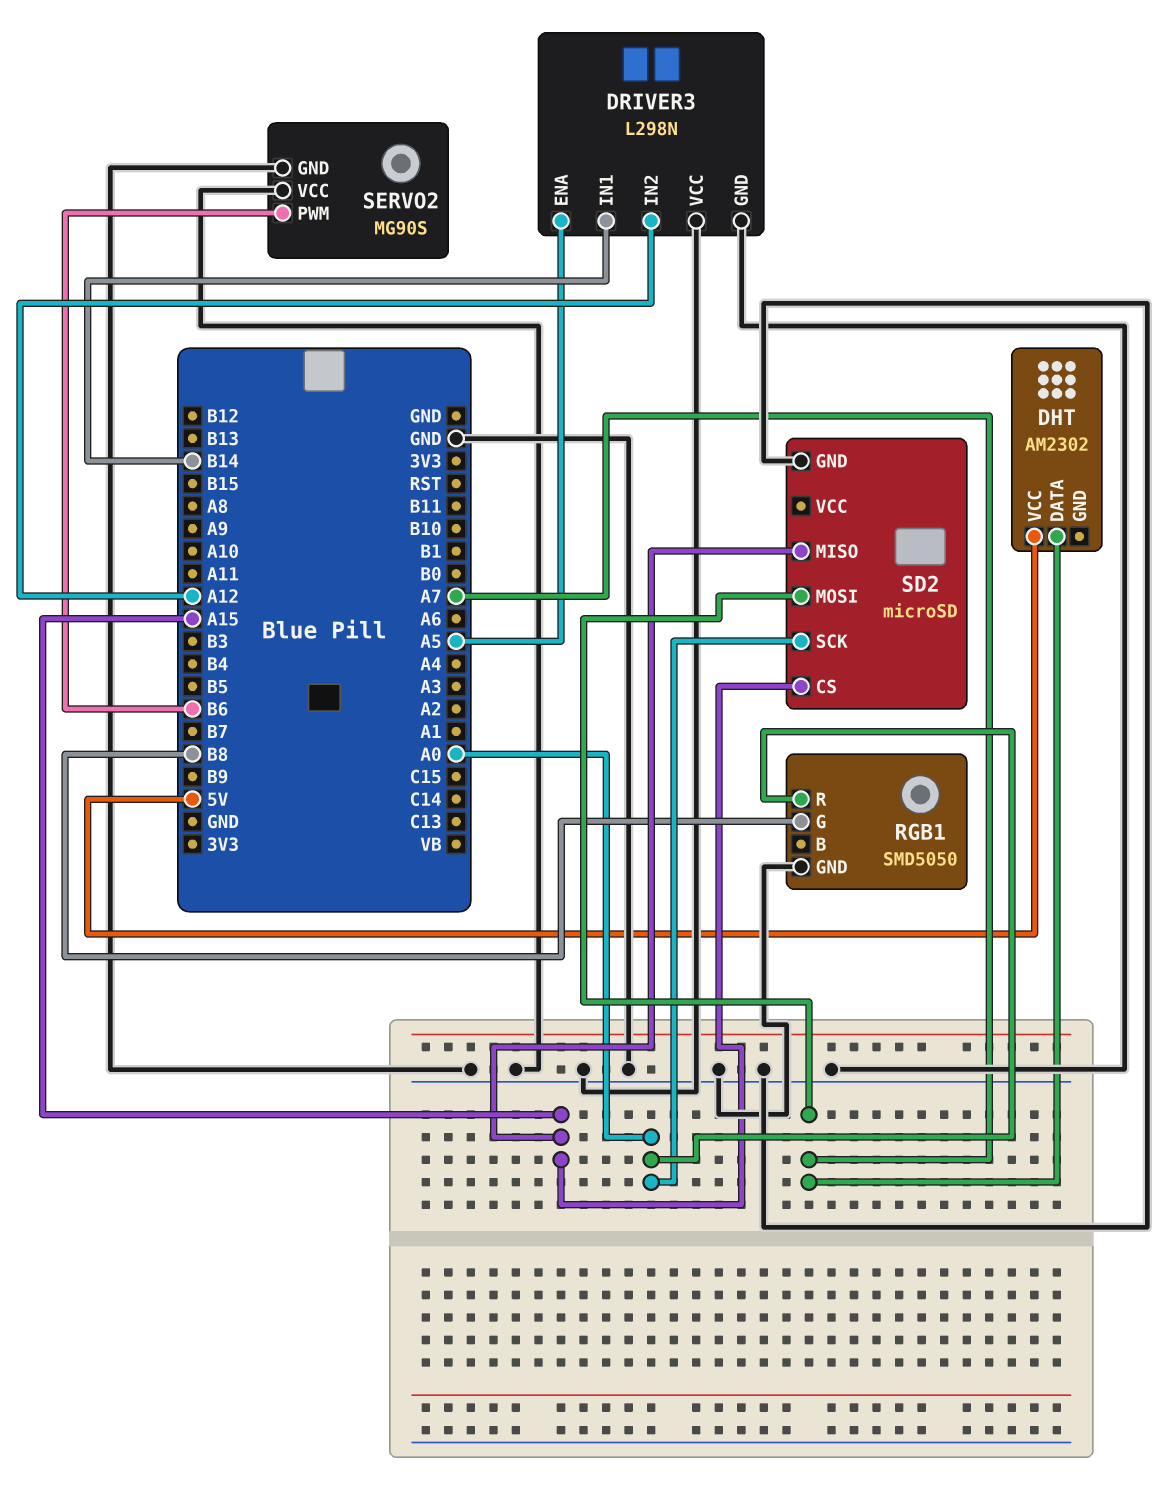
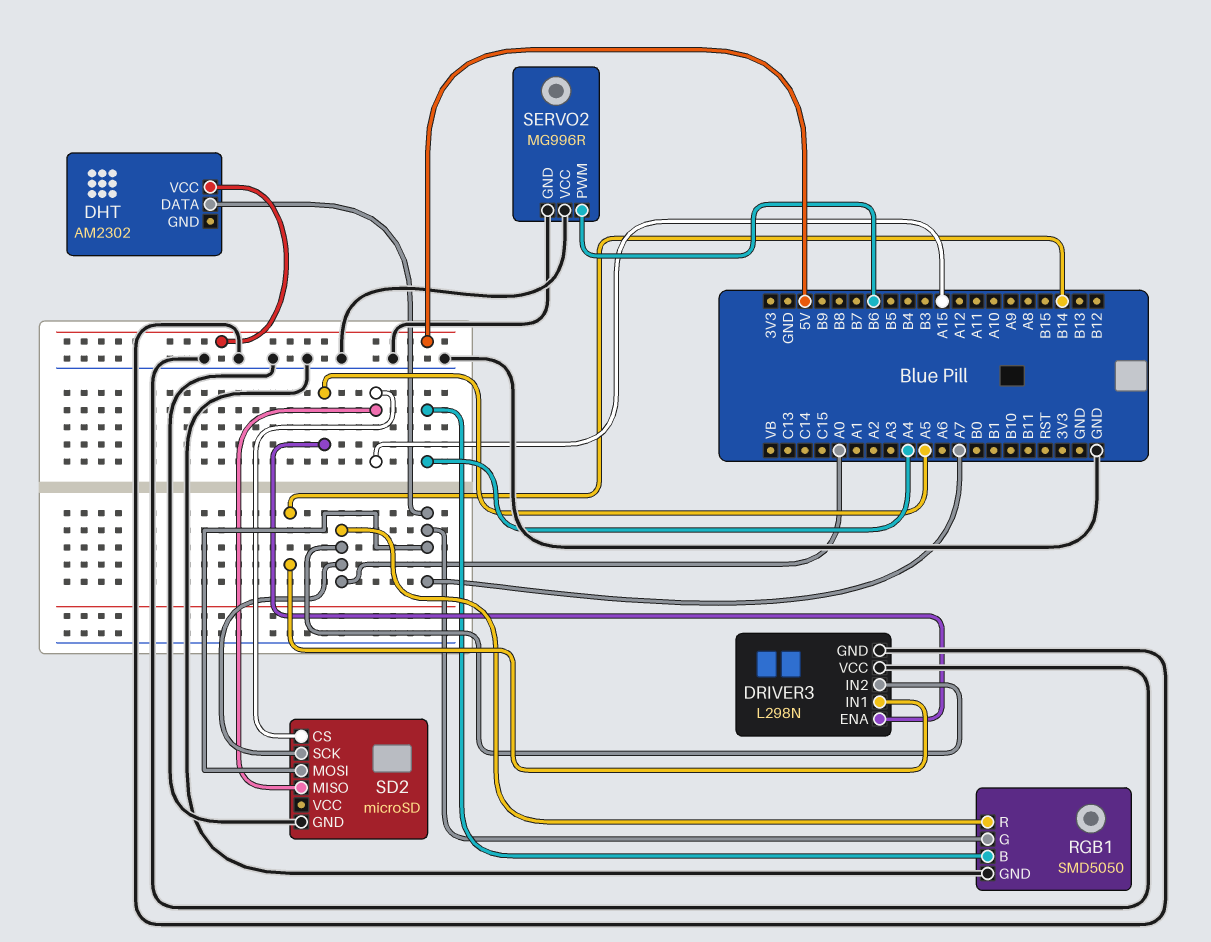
DRIVER3 pin IN2: A12 -> A0
RGB1 pin B: none -> A4
RGB1 pin G: B8 -> A7
SERVO2: MG90S -> MG996R

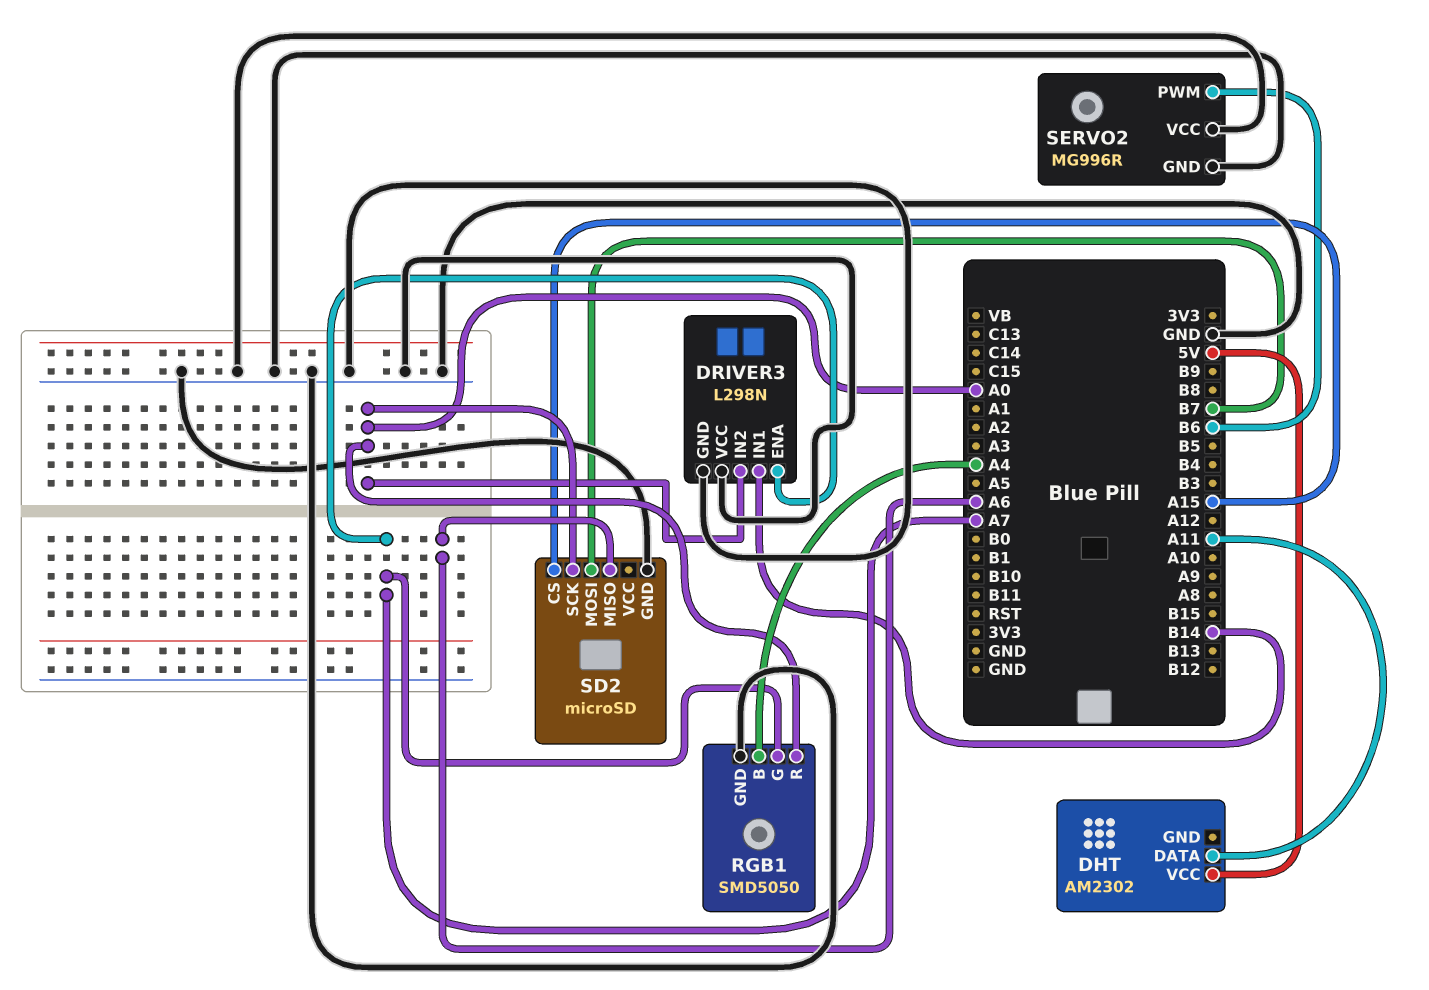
DHT pin DATA: A7 -> A11
DRIVER3 pin ENA: A5 -> A7
SD2 pin MISO: A15 -> A6
SD2 pin MOSI: A7 -> B7

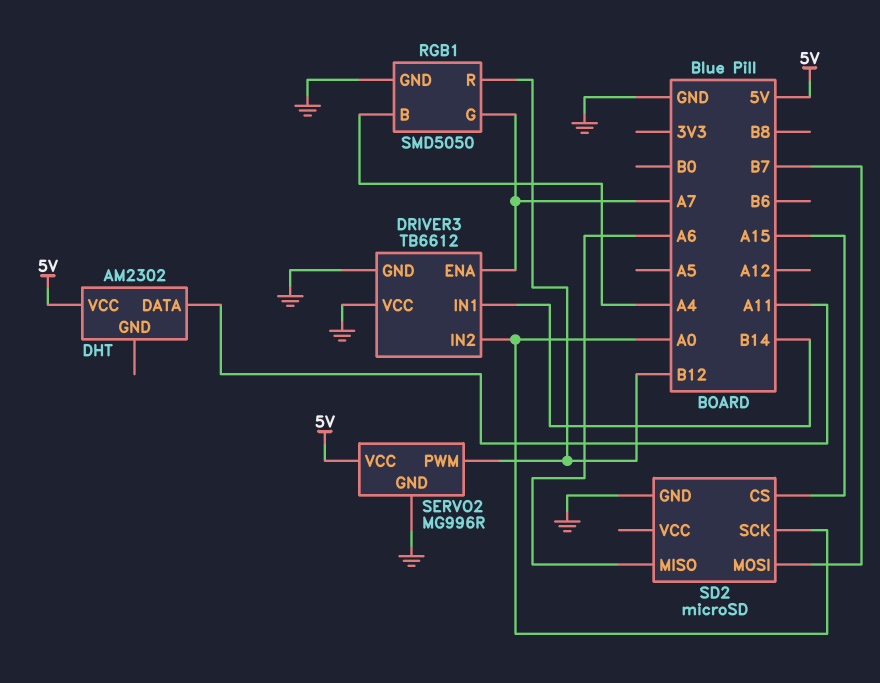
DRIVER3: L298N -> TB6612
RGB1 pin R: A0 -> B12
SERVO2 pin PWM: B6 -> B12
SERVO2 pin VCC: GND -> 5V

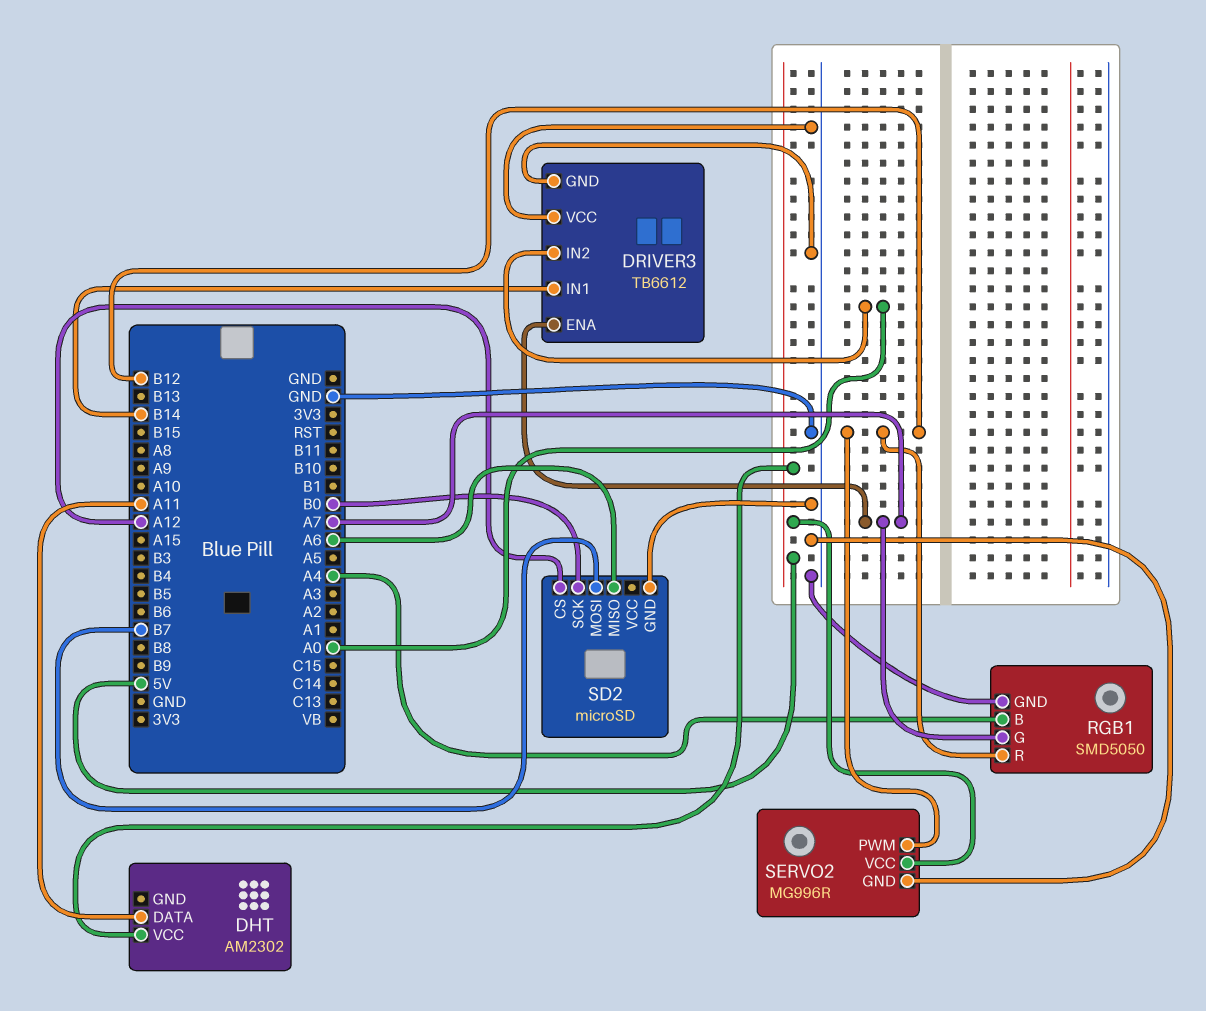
SD2 pin CS: A15 -> A12
SD2 pin SCK: A0 -> B0

